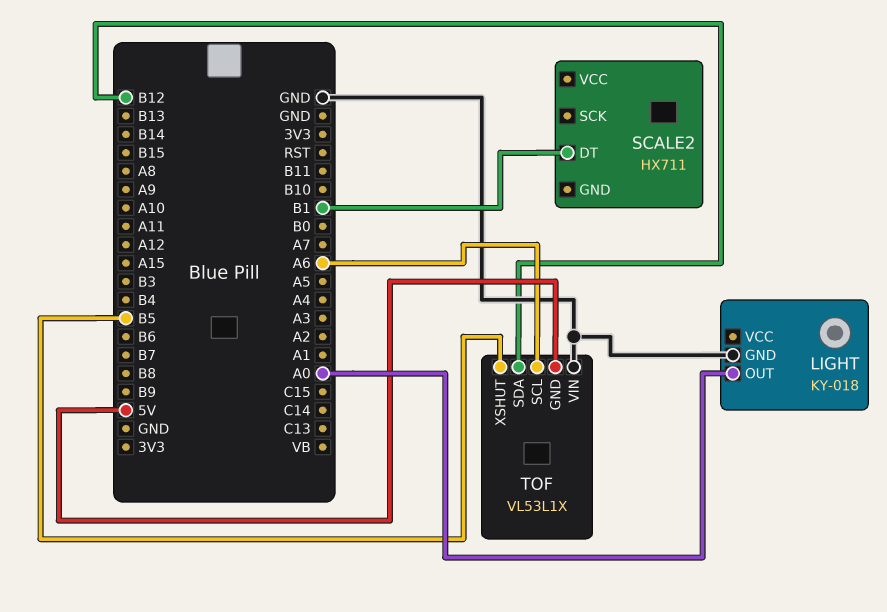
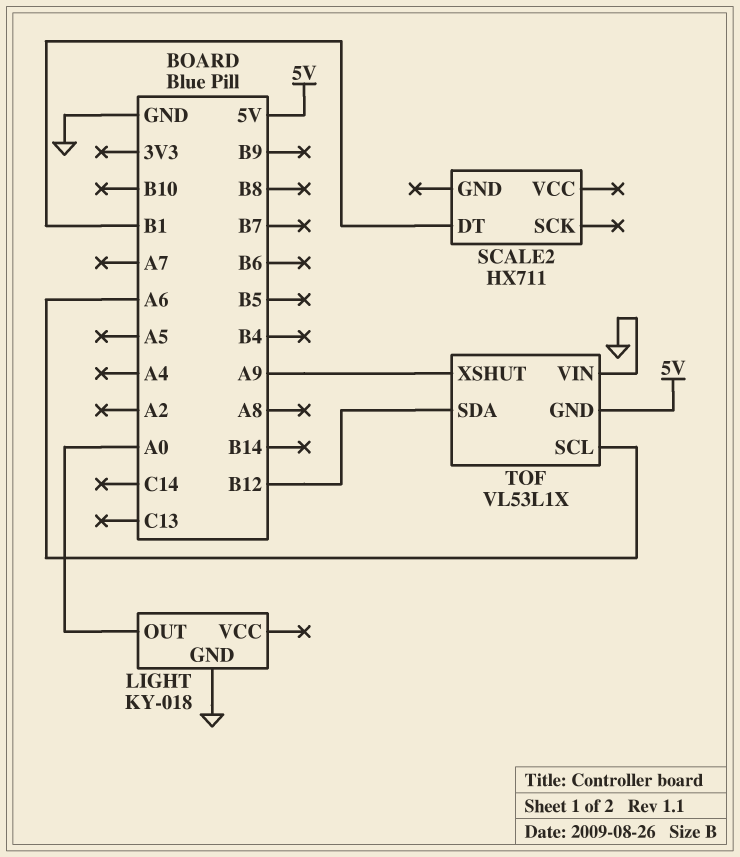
TOF pin XSHUT: B5 -> A9

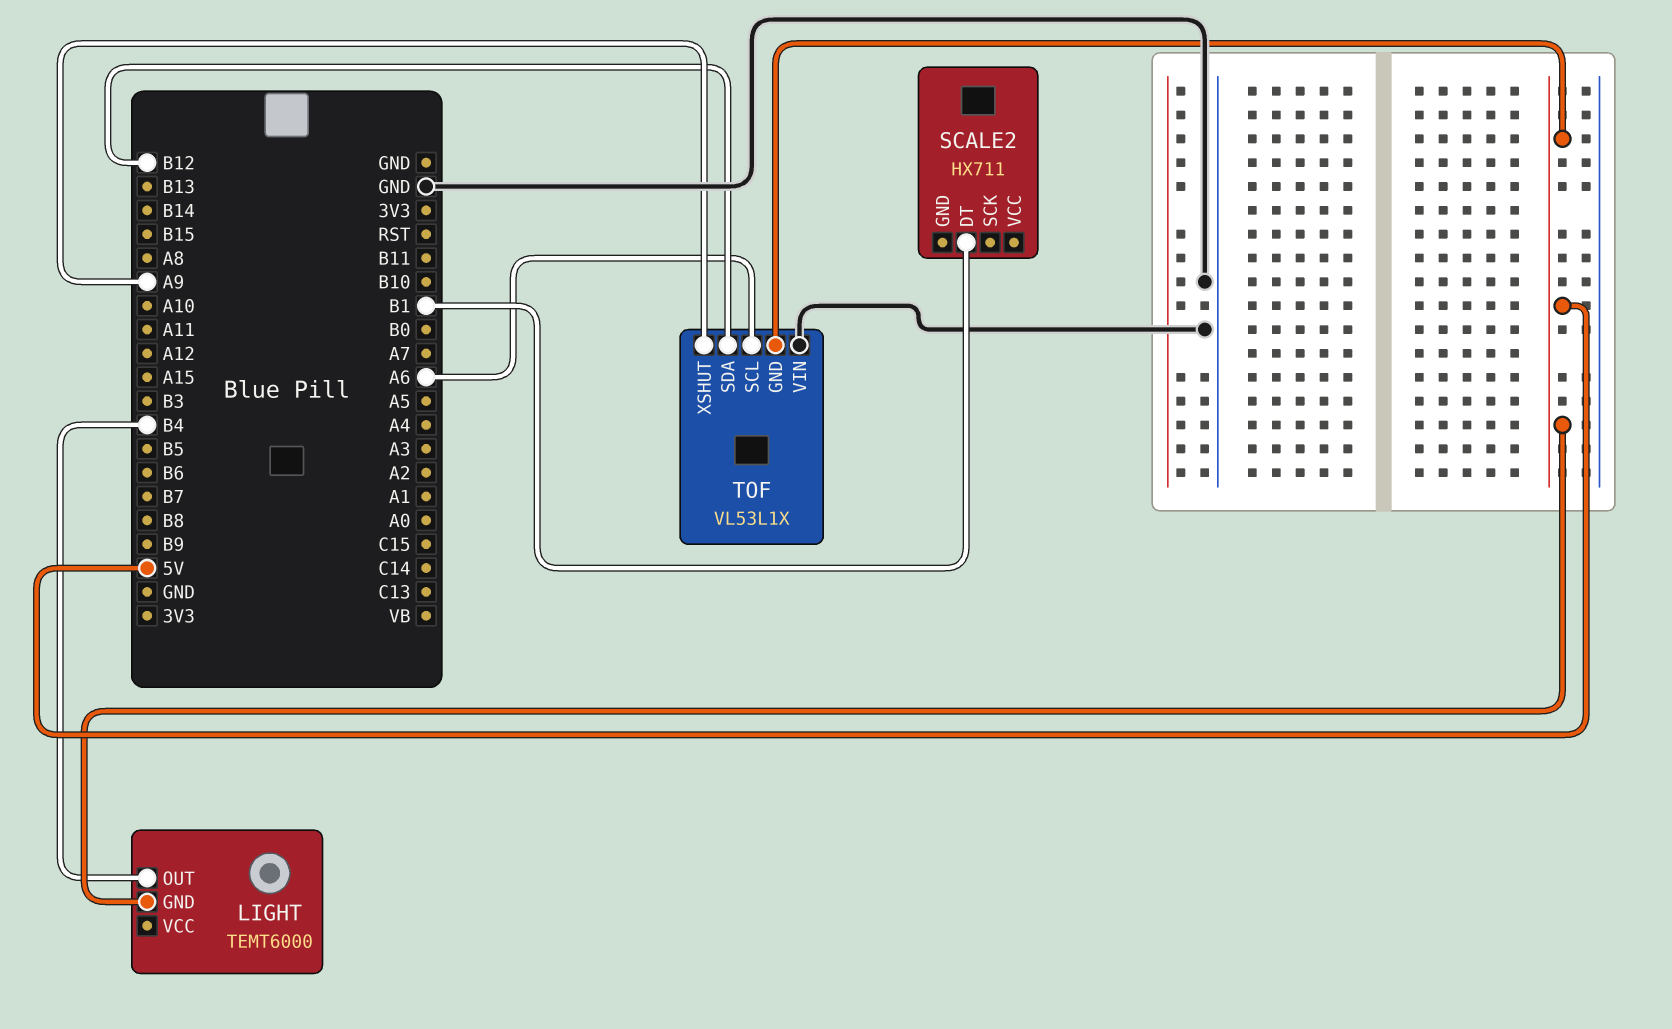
LIGHT: KY-018 -> TEMT6000
LIGHT pin GND: GND -> 5V
LIGHT pin OUT: A0 -> B4

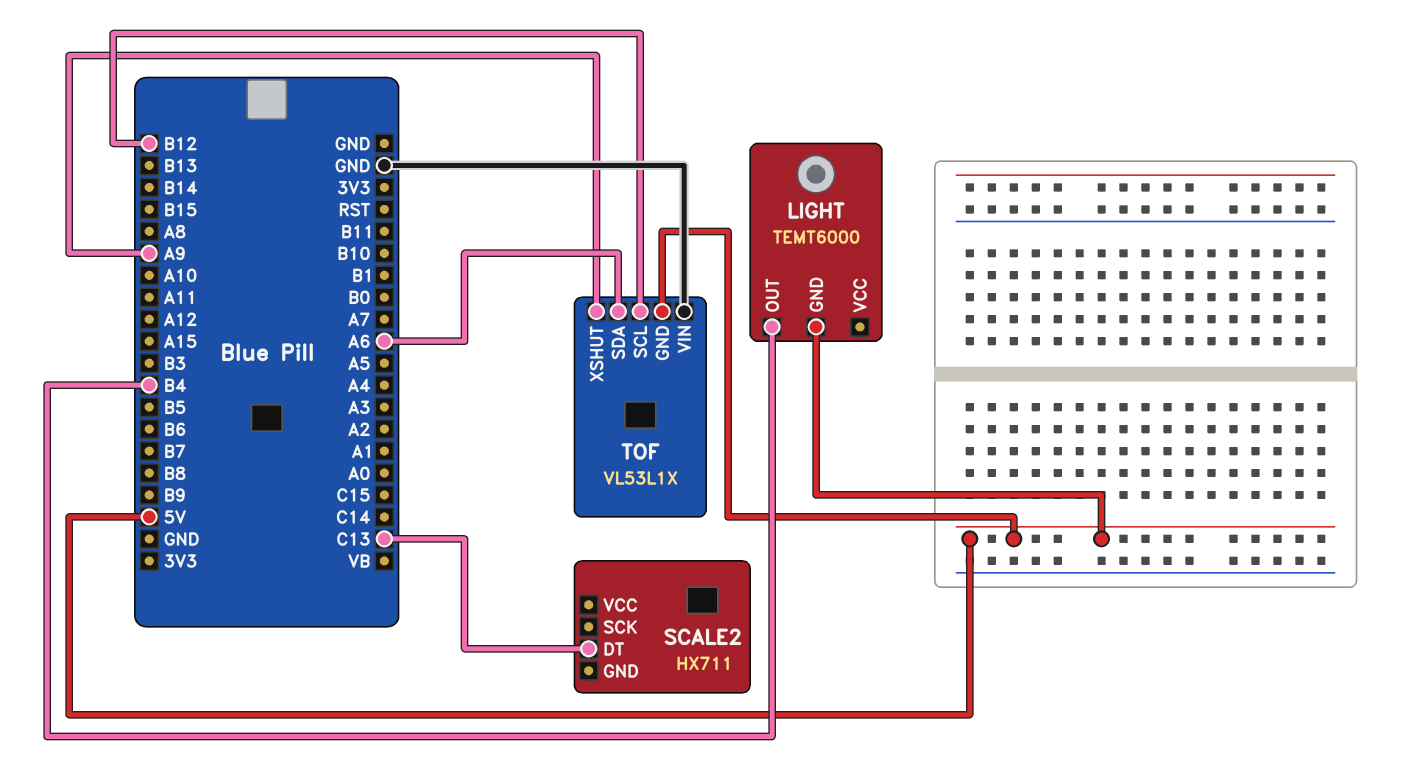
SCALE2 pin DT: B1 -> C13
TOF pin SCL: A6 -> B12
TOF pin SDA: B12 -> A6

